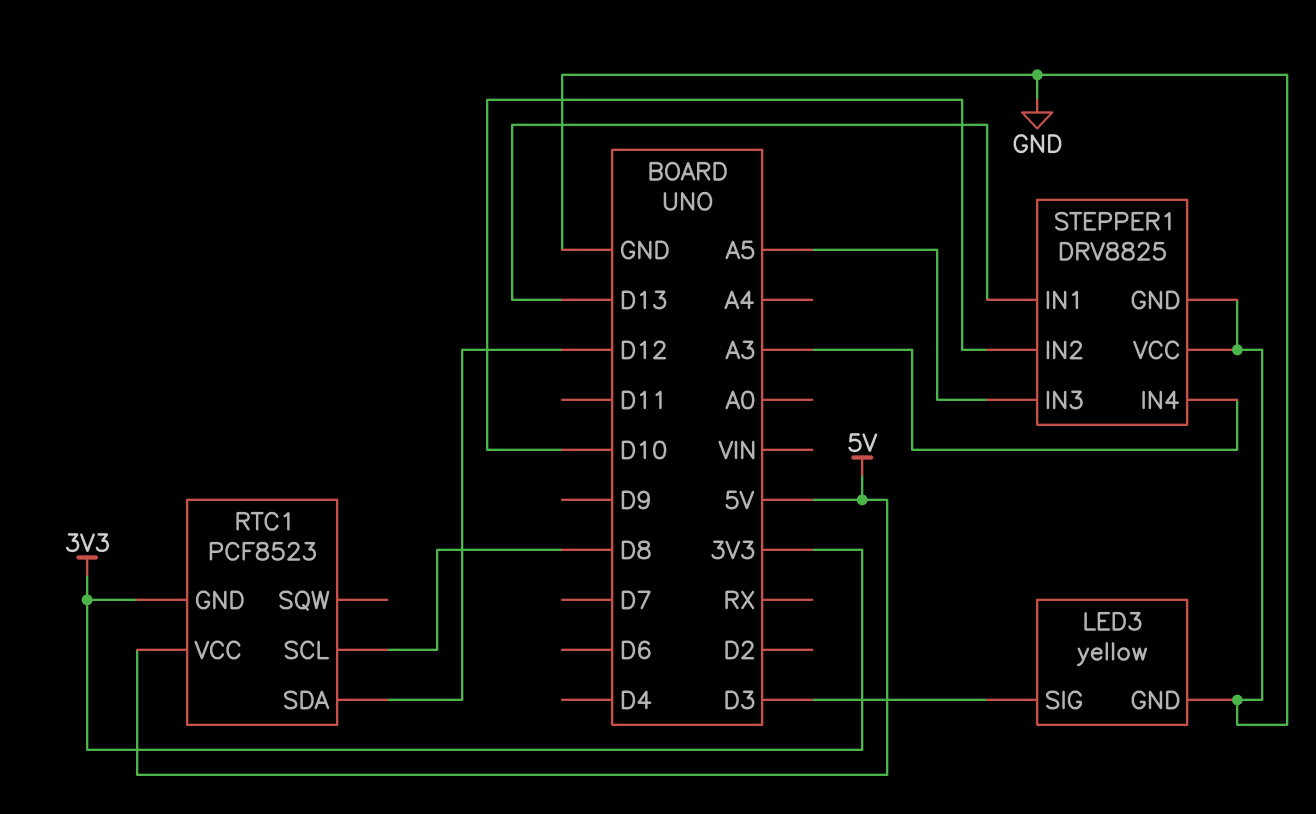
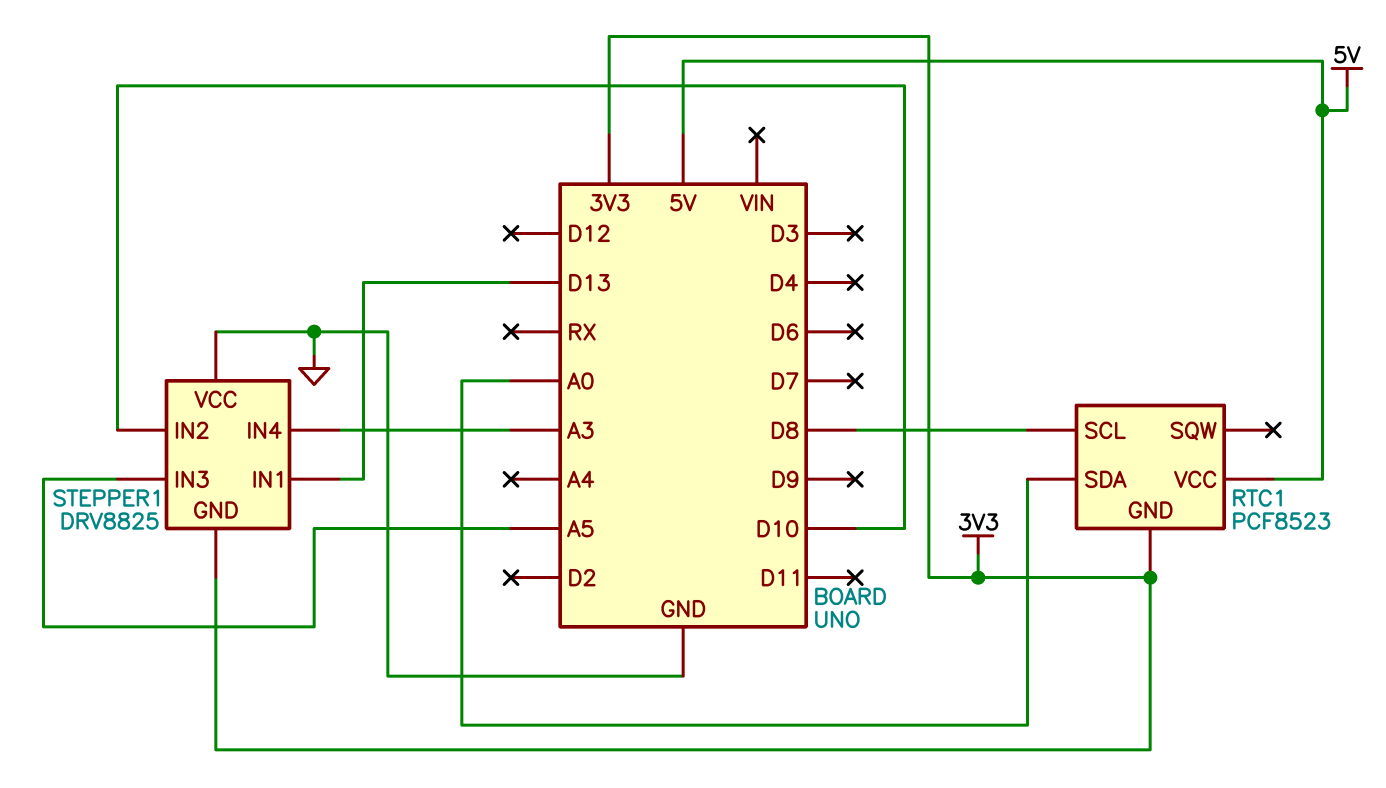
LED3: yellow -> none
LED3 pin GND: GND -> none
LED3 pin SIG: D3 -> none
RTC1 pin SDA: D12 -> A0
STEPPER1 pin GND: GND -> 3V3

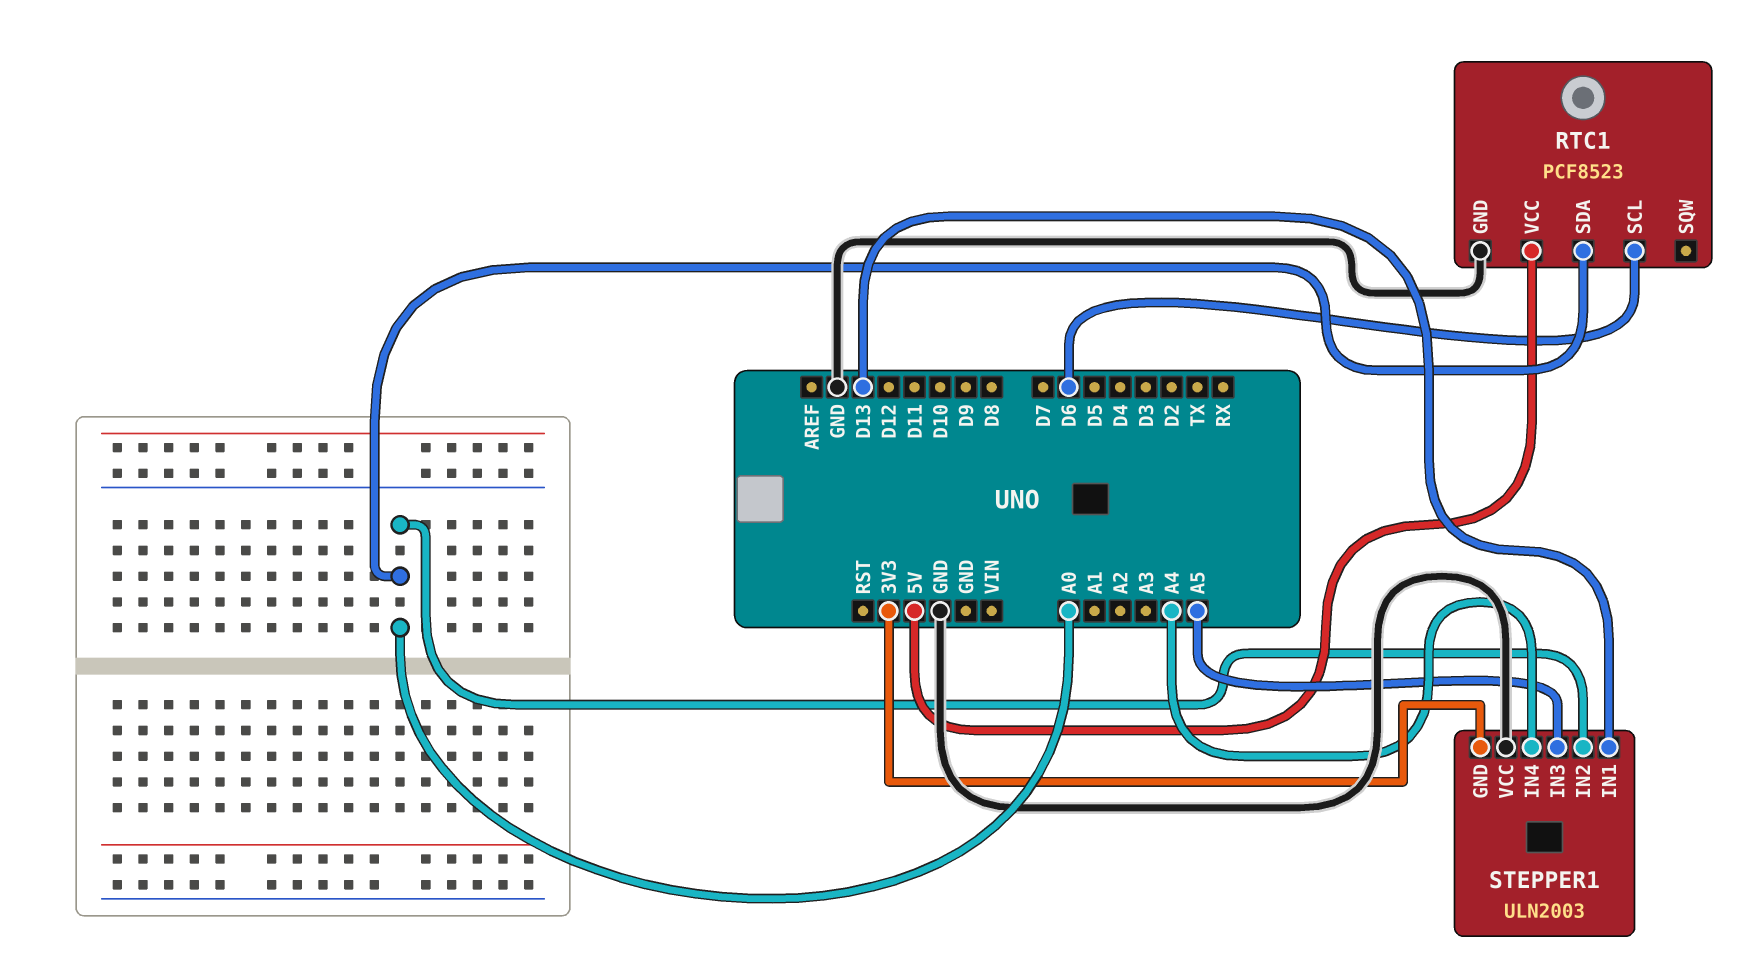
RTC1 pin GND: 3V3 -> GND
RTC1 pin SCL: D8 -> D6
STEPPER1: DRV8825 -> ULN2003
STEPPER1 pin IN2: D10 -> A0
STEPPER1 pin IN4: A3 -> A4

